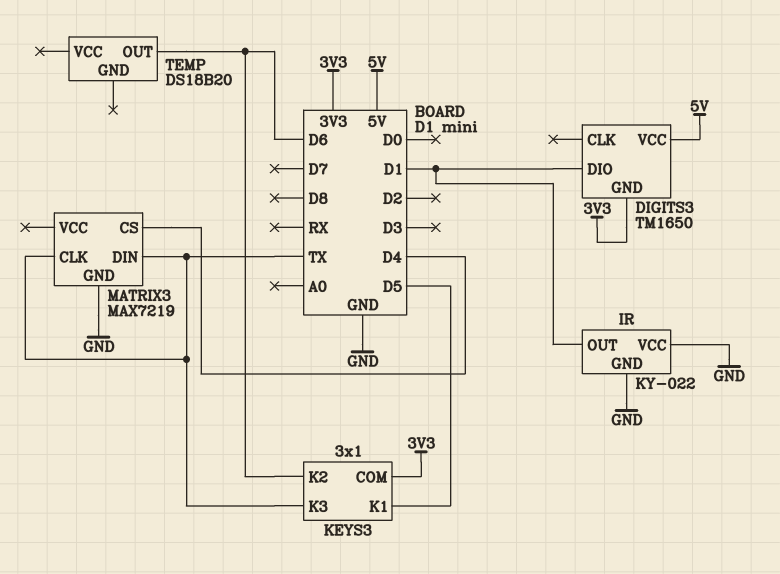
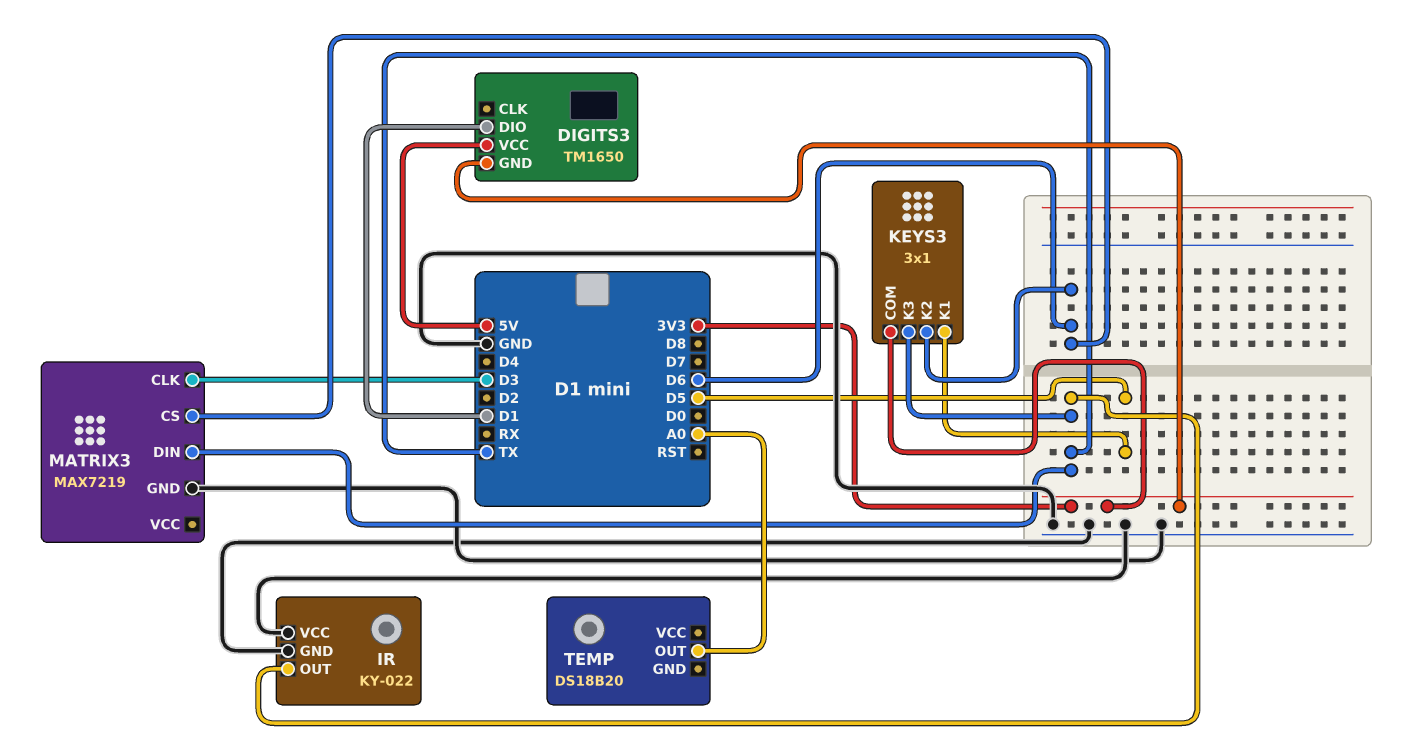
IR pin OUT: D1 -> TX
MATRIX3 pin CLK: TX -> D3
MATRIX3 pin CS: D4 -> D6
TEMP pin OUT: D6 -> A0

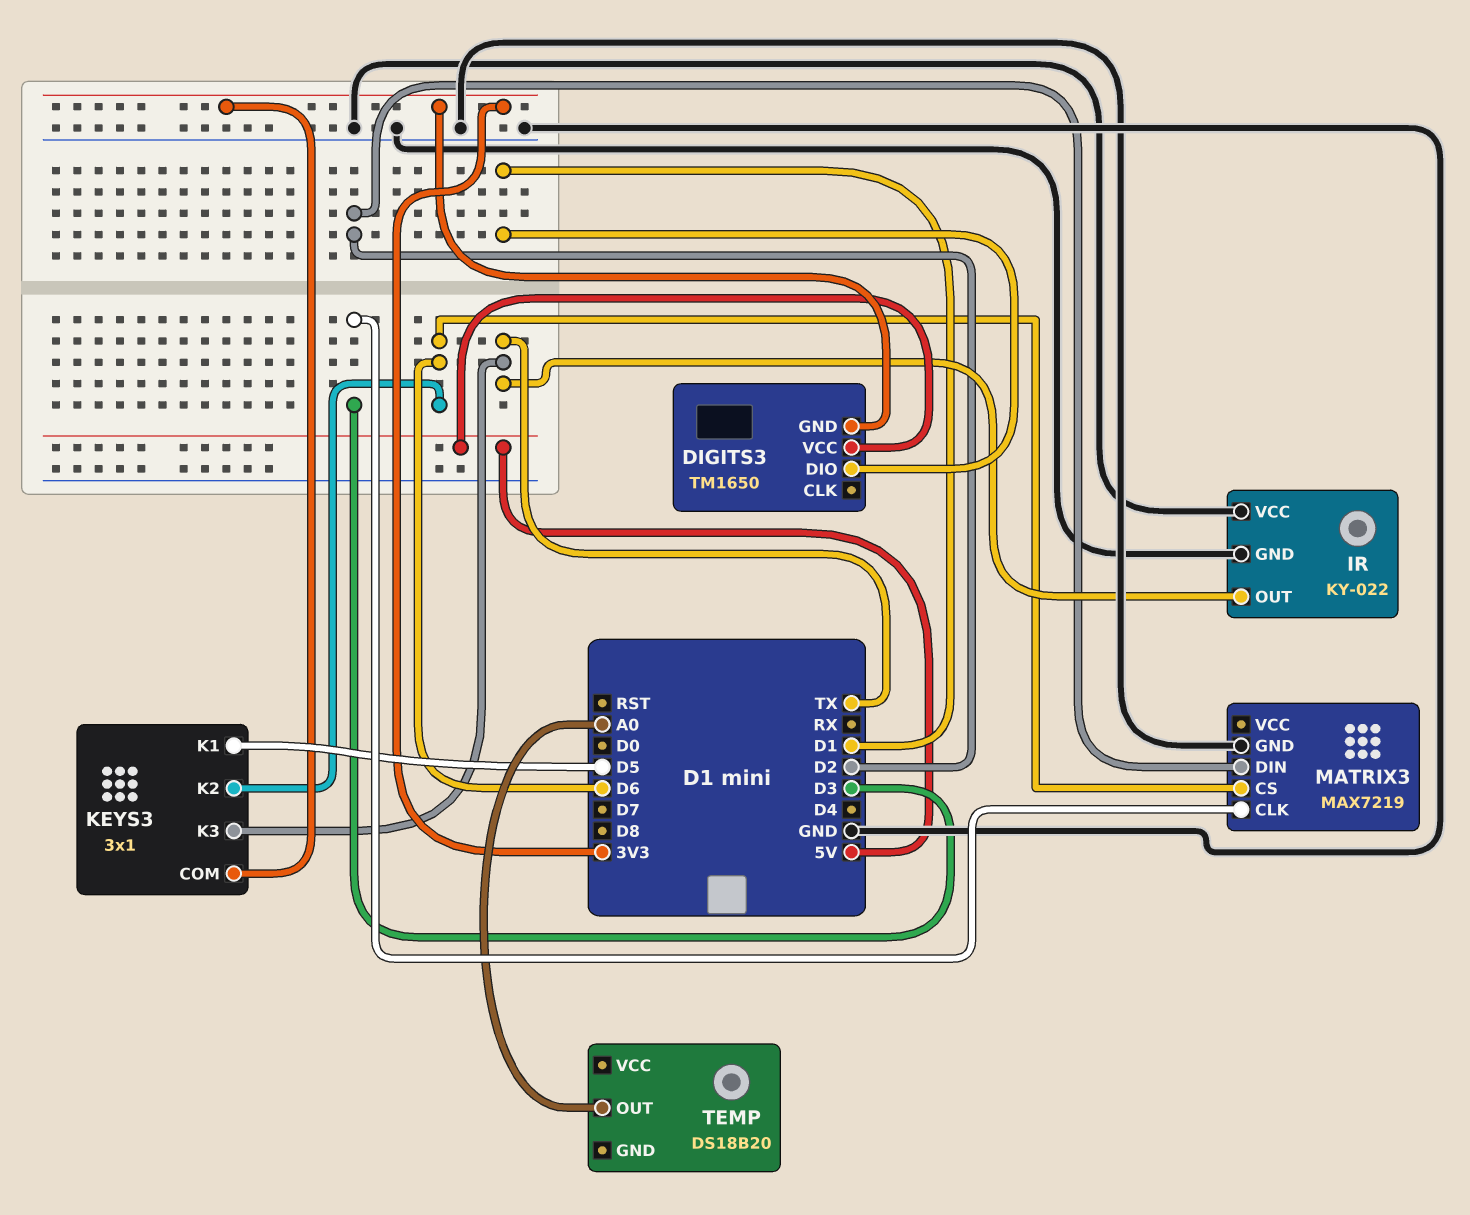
MATRIX3 pin DIN: TX -> D2

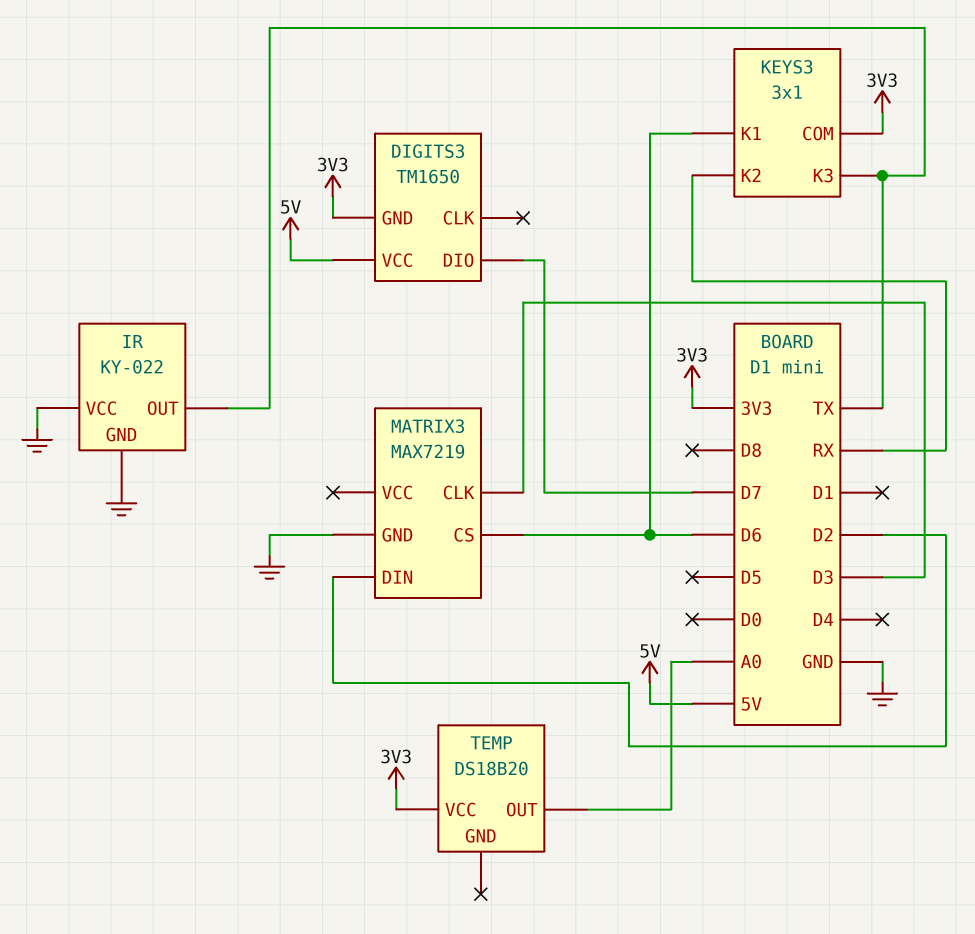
DIGITS3 pin DIO: D1 -> D7
KEYS3 pin K1: D5 -> D6
KEYS3 pin K2: D6 -> RX
TEMP pin VCC: none -> 3V3

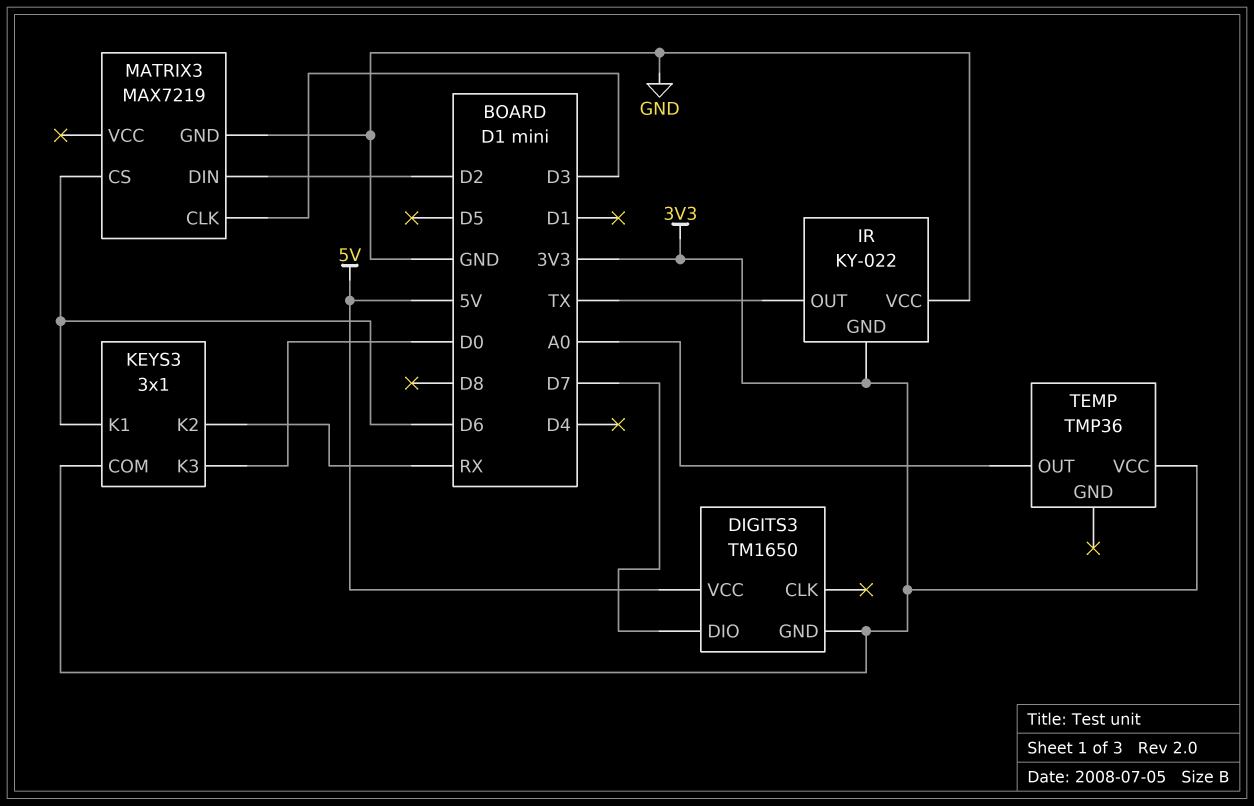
IR pin GND: GND -> 3V3
KEYS3 pin K3: TX -> D0
TEMP: DS18B20 -> TMP36

